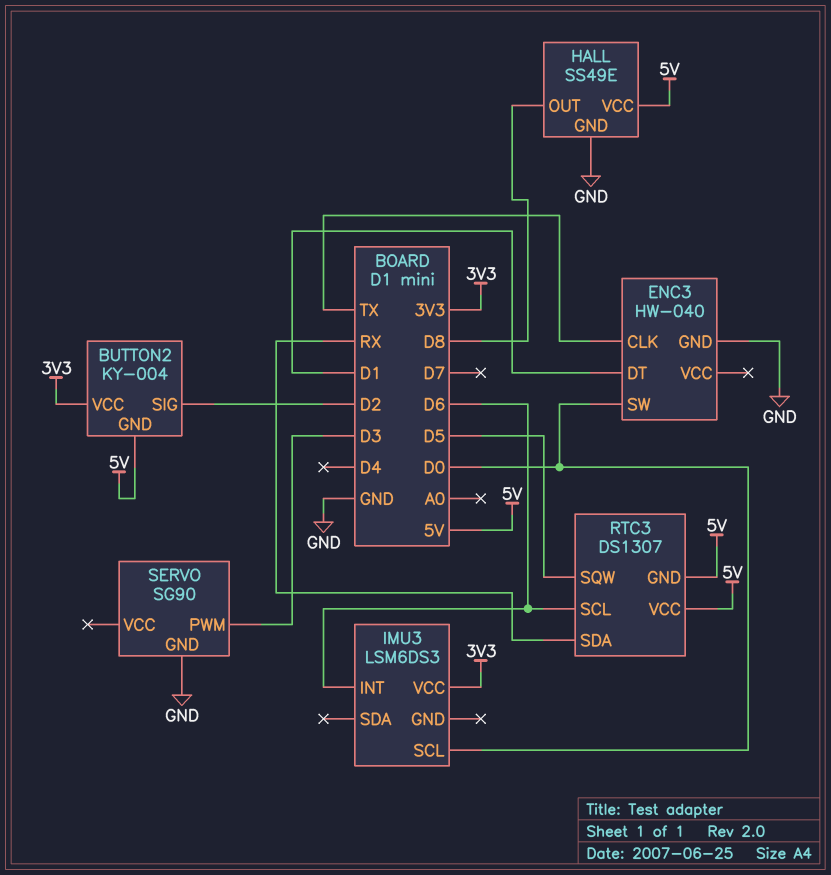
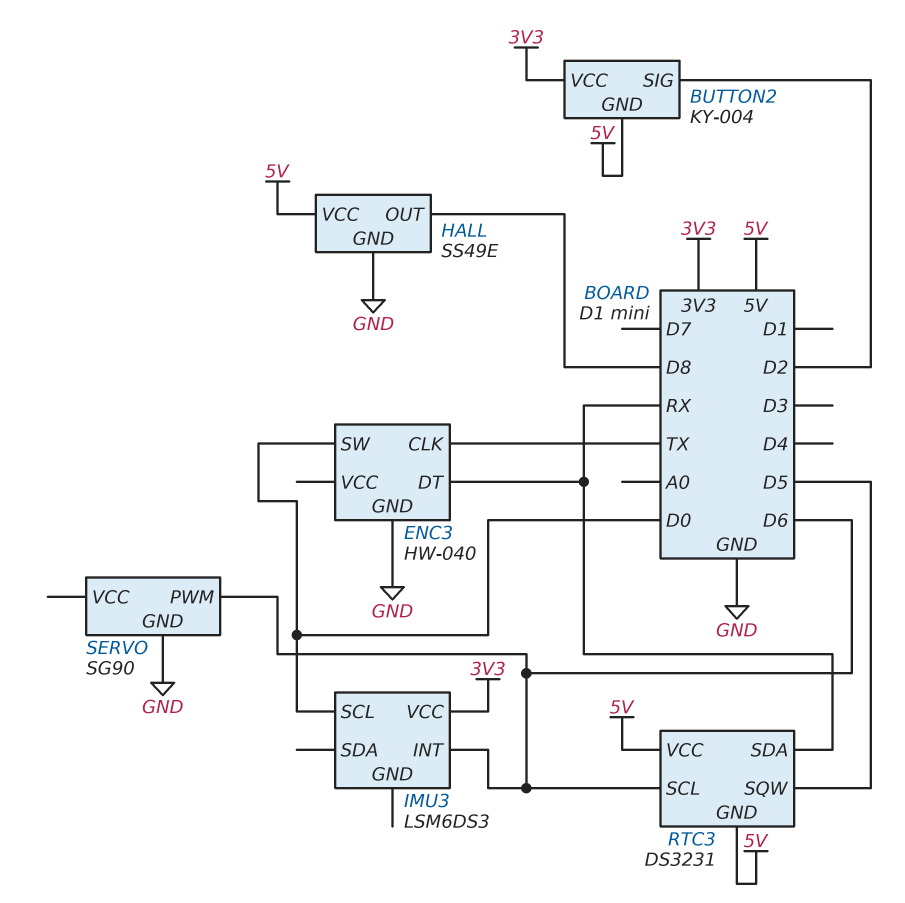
ENC3 pin DT: D1 -> RX
RTC3: DS1307 -> DS3231
SERVO pin PWM: D3 -> D6

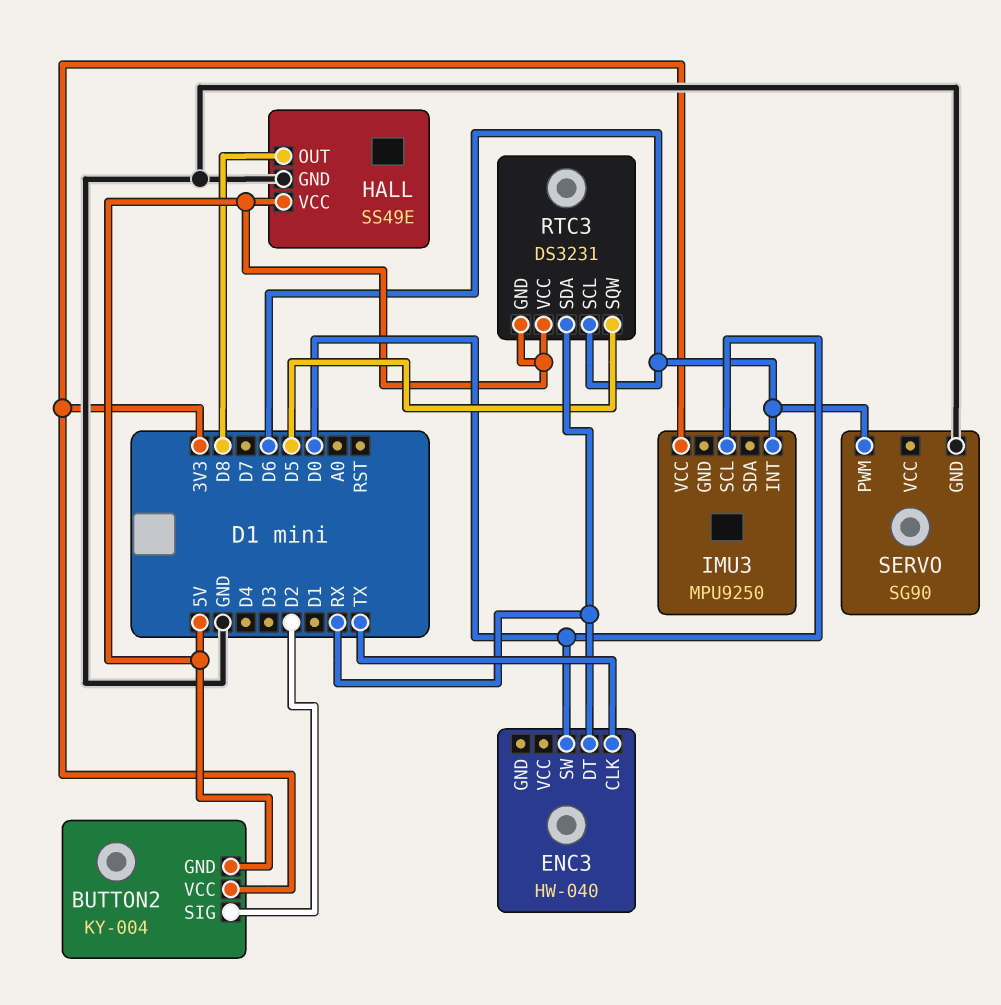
ENC3 pin GND: GND -> none
IMU3: LSM6DS3 -> MPU9250

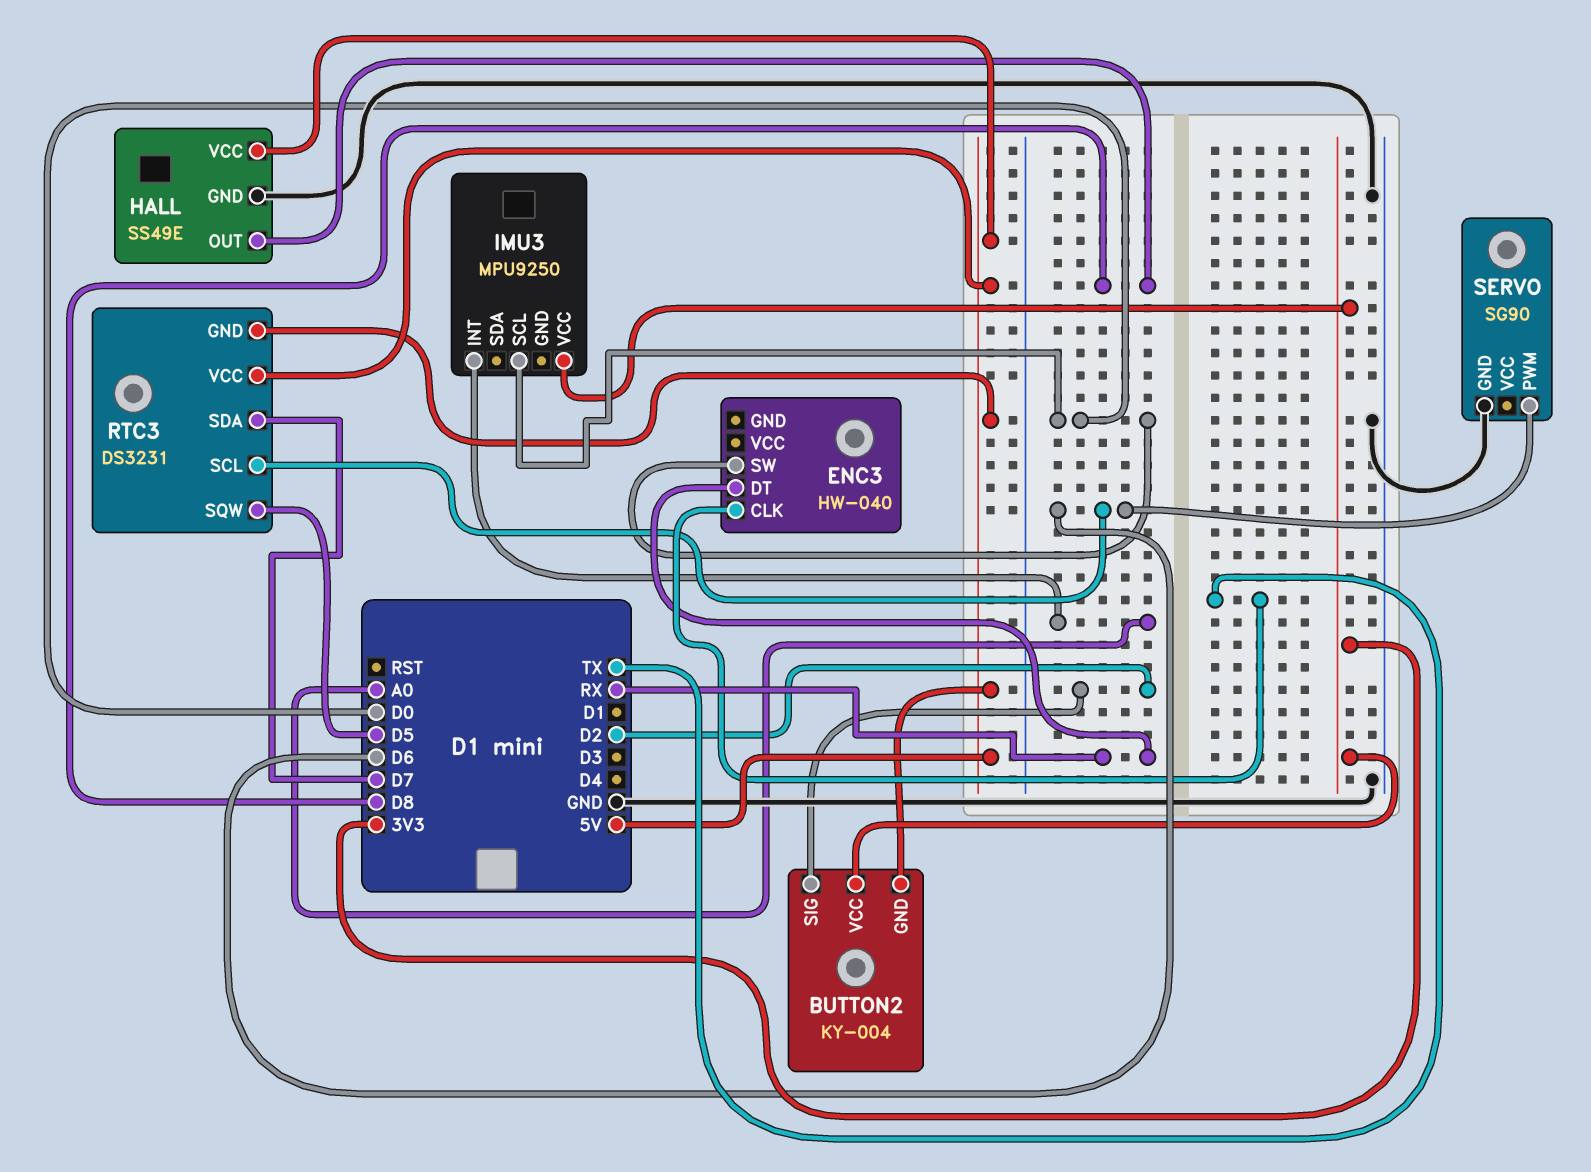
IMU3 pin INT: D6 -> A0
RTC3 pin SDA: RX -> D7

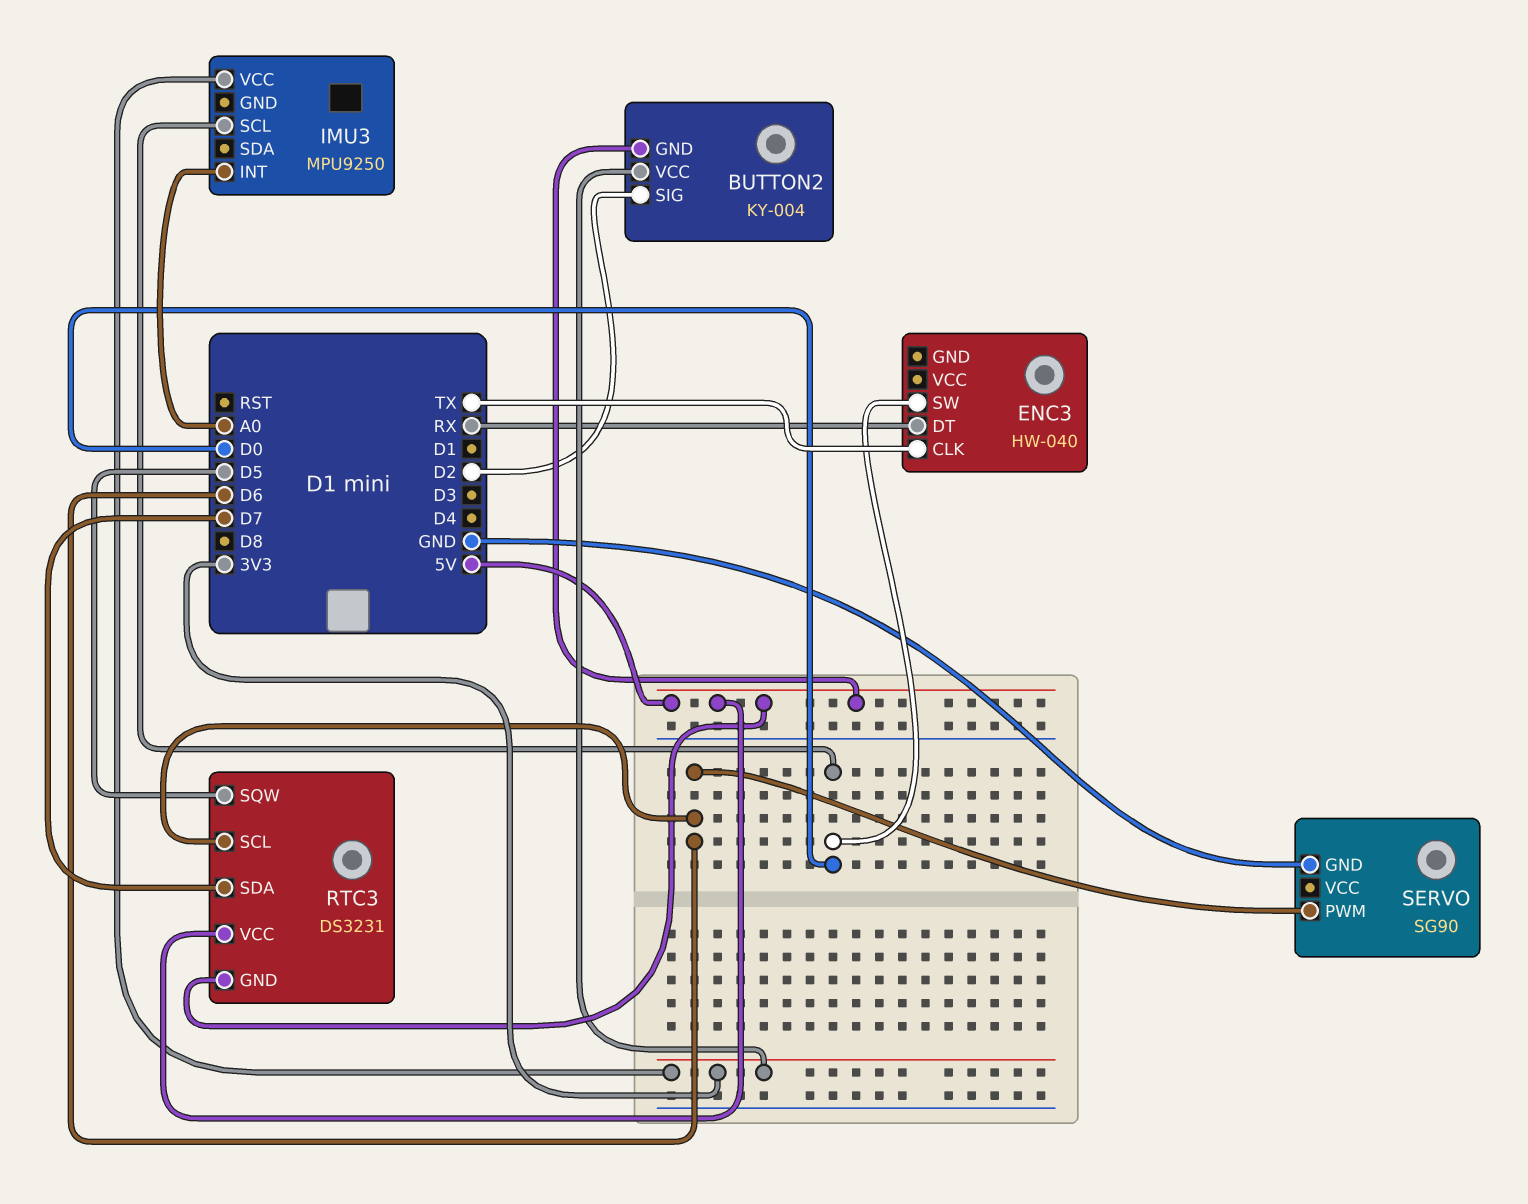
HALL: SS49E -> none
HALL pin GND: GND -> none
HALL pin OUT: D8 -> none
HALL pin VCC: 5V -> none

